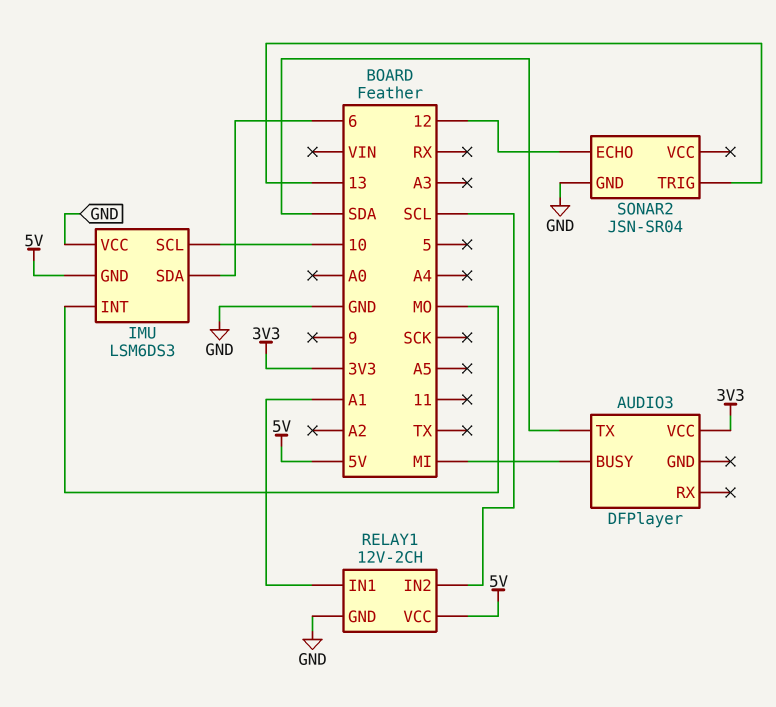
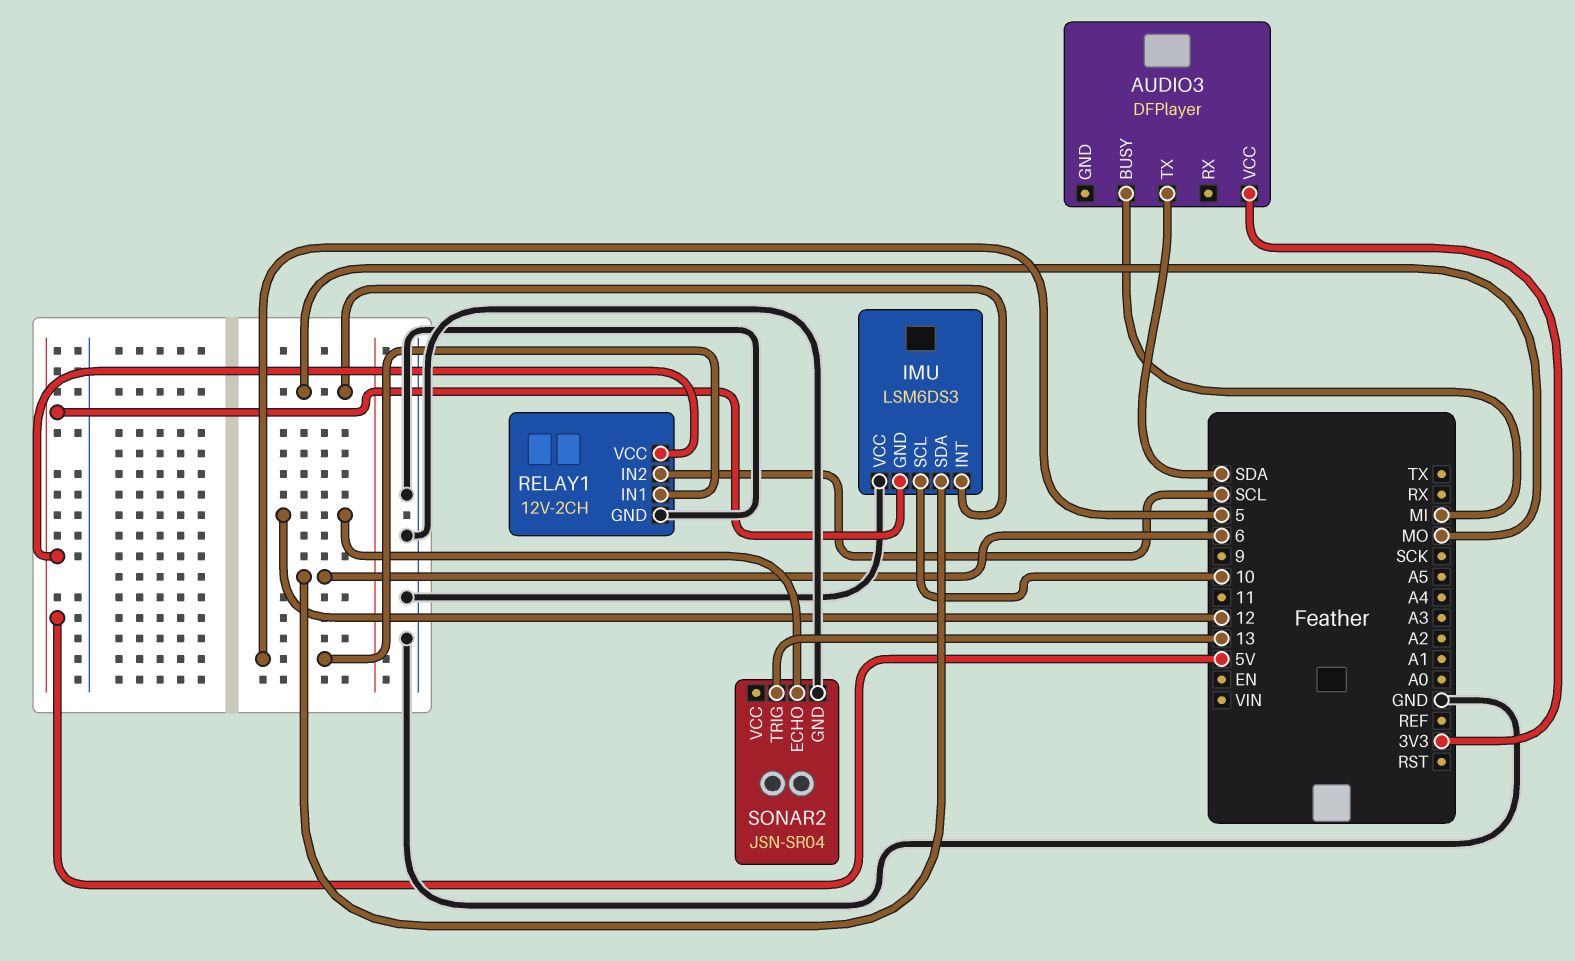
RELAY1 pin IN1: A1 -> 5

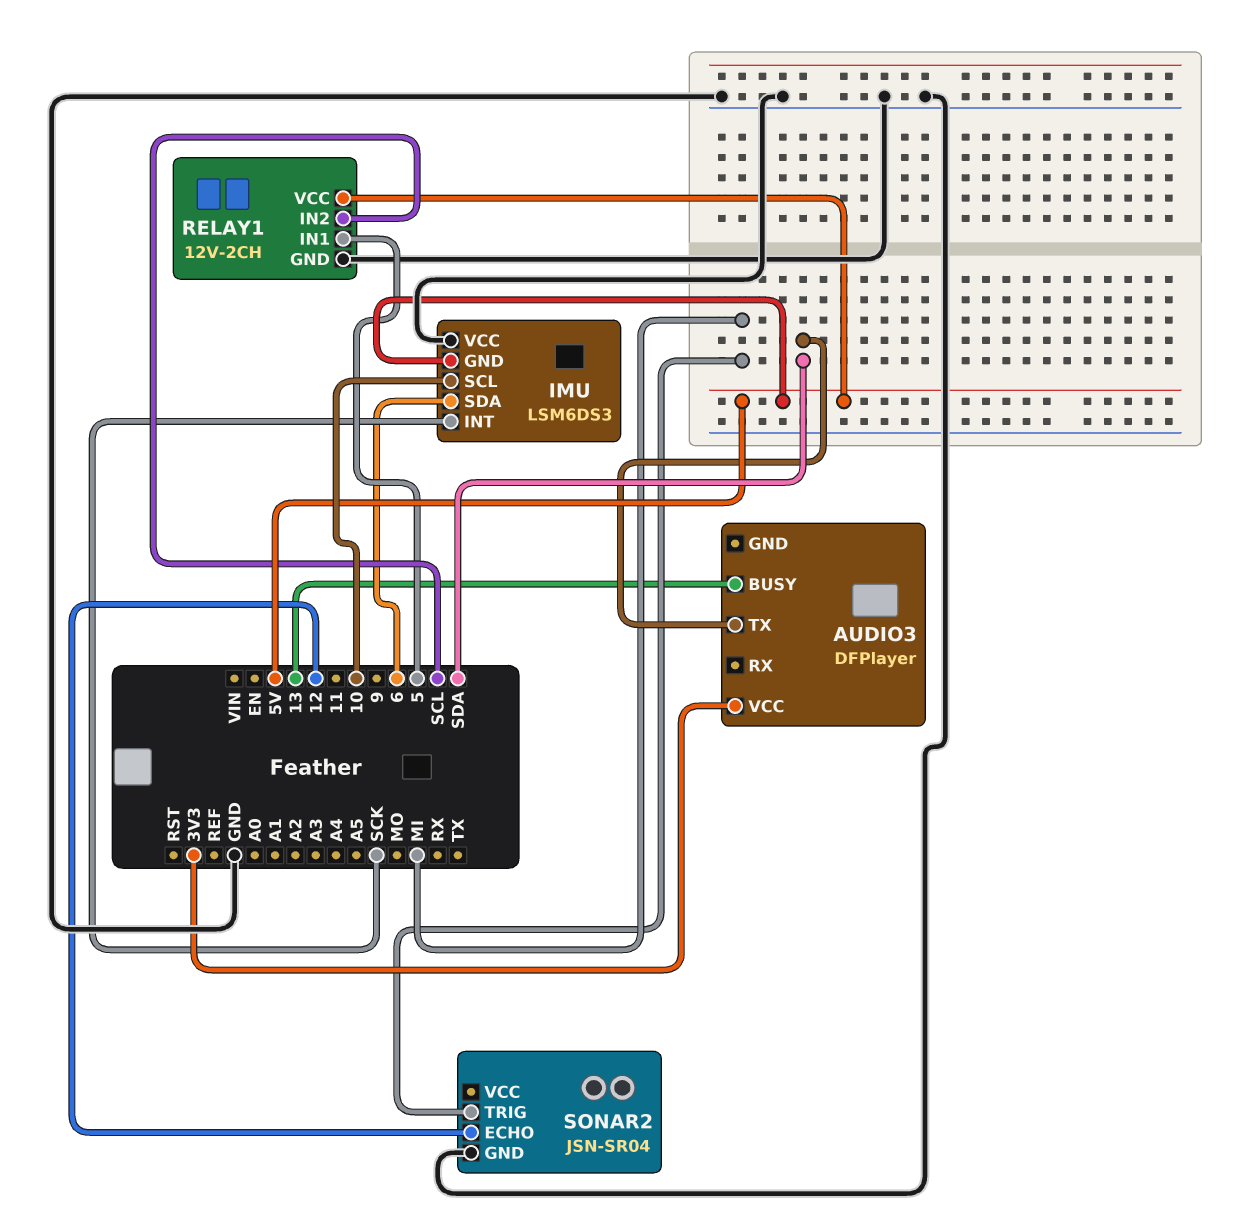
AUDIO3 pin BUSY: MI -> 13
IMU pin INT: MO -> SCK
SONAR2 pin TRIG: 13 -> MI

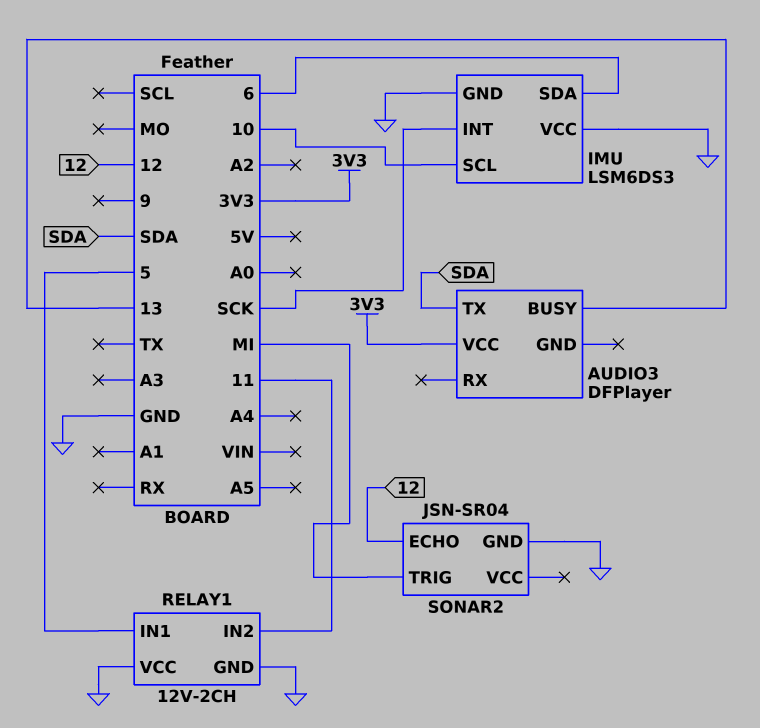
IMU pin GND: 5V -> GND
RELAY1 pin IN2: SCL -> 11
RELAY1 pin VCC: 5V -> GND

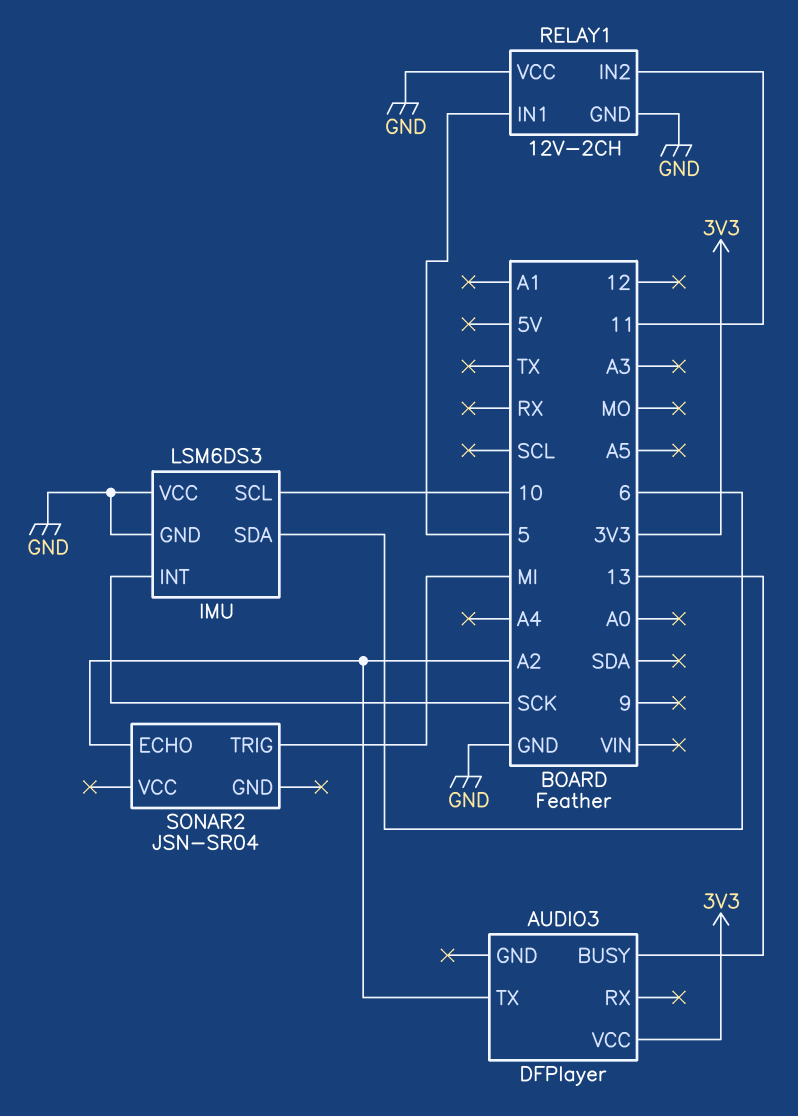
AUDIO3 pin TX: SDA -> A2
SONAR2 pin ECHO: 12 -> A2
SONAR2 pin GND: GND -> none

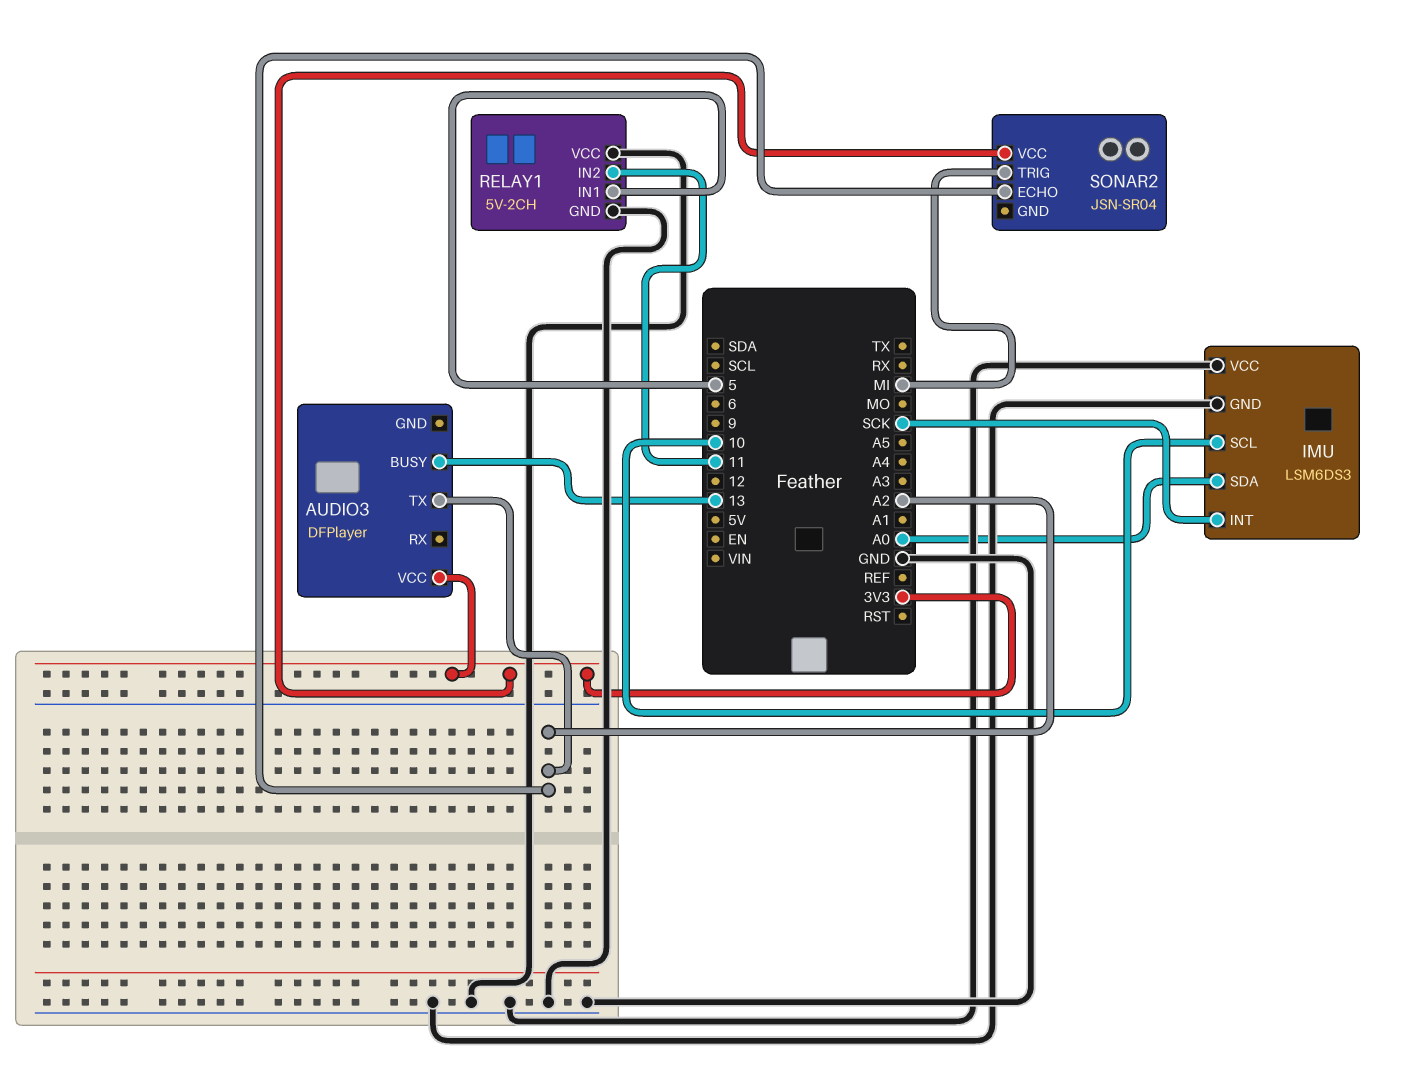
IMU pin SDA: 6 -> A0
RELAY1: 12V-2CH -> 5V-2CH
SONAR2 pin VCC: none -> 3V3

